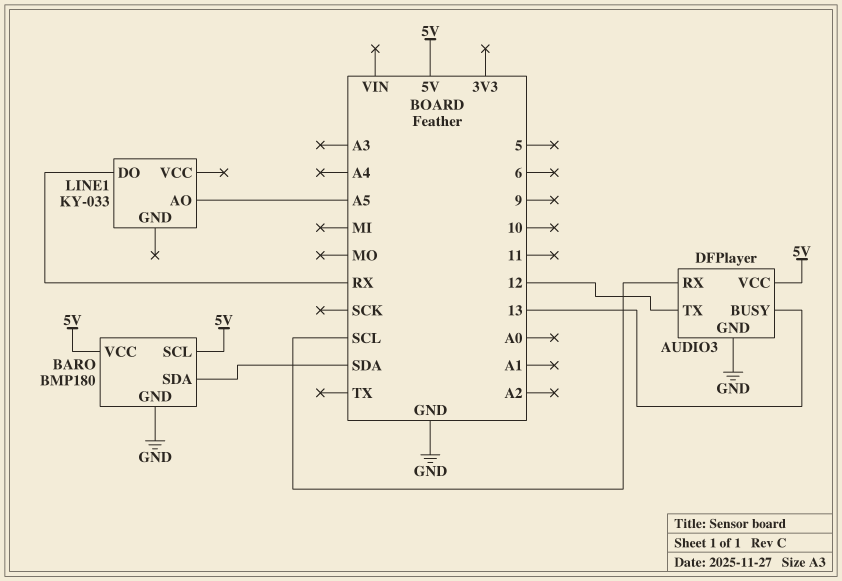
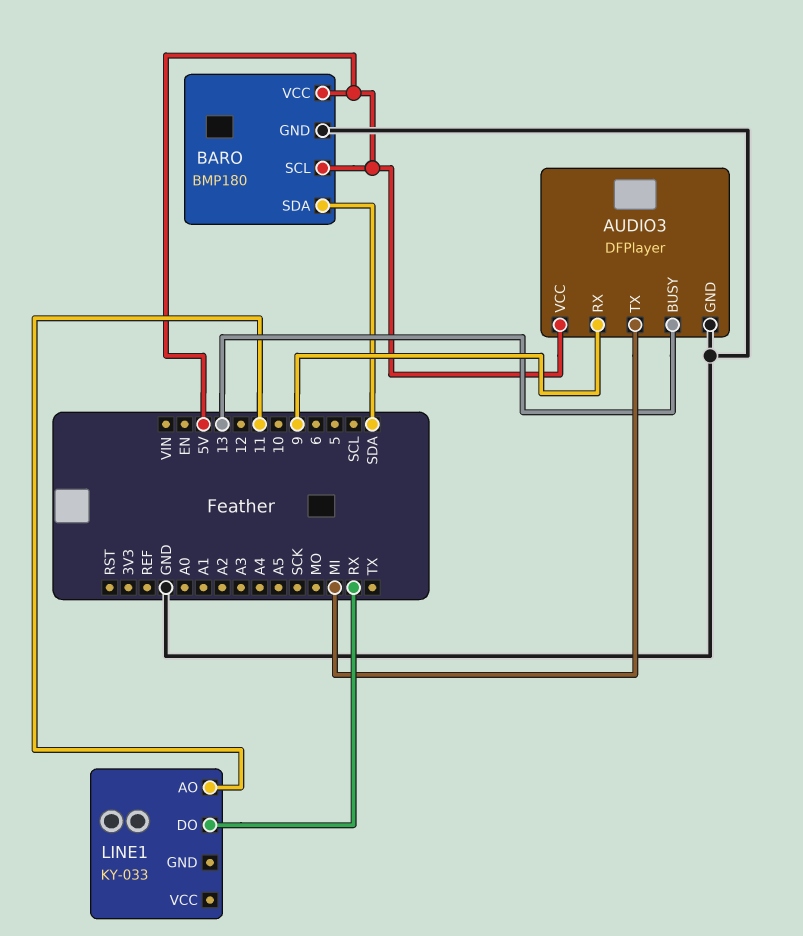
AUDIO3 pin RX: SCL -> 9
AUDIO3 pin TX: 12 -> MI
LINE1 pin AO: A5 -> 11

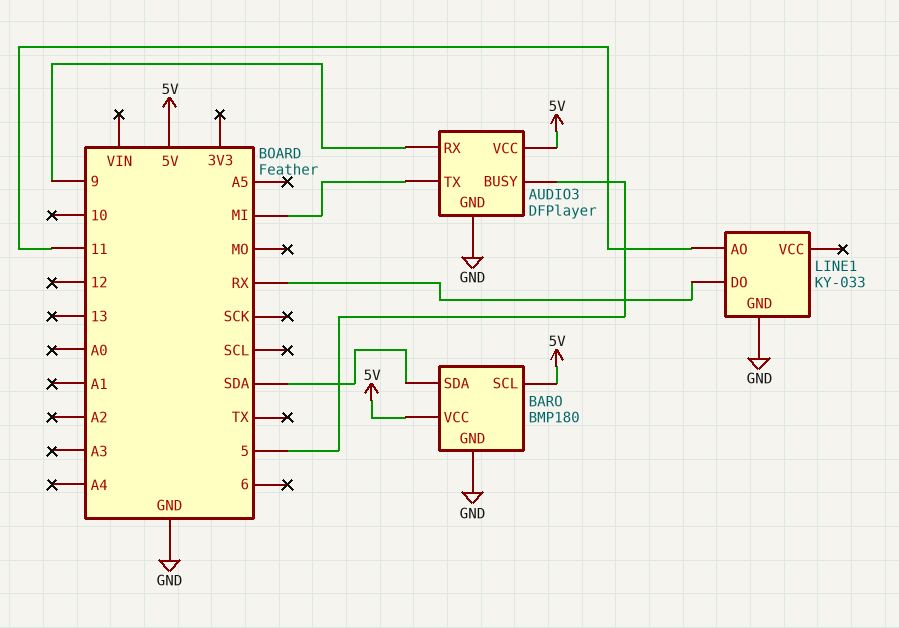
AUDIO3 pin BUSY: 13 -> 5
LINE1 pin GND: none -> GND

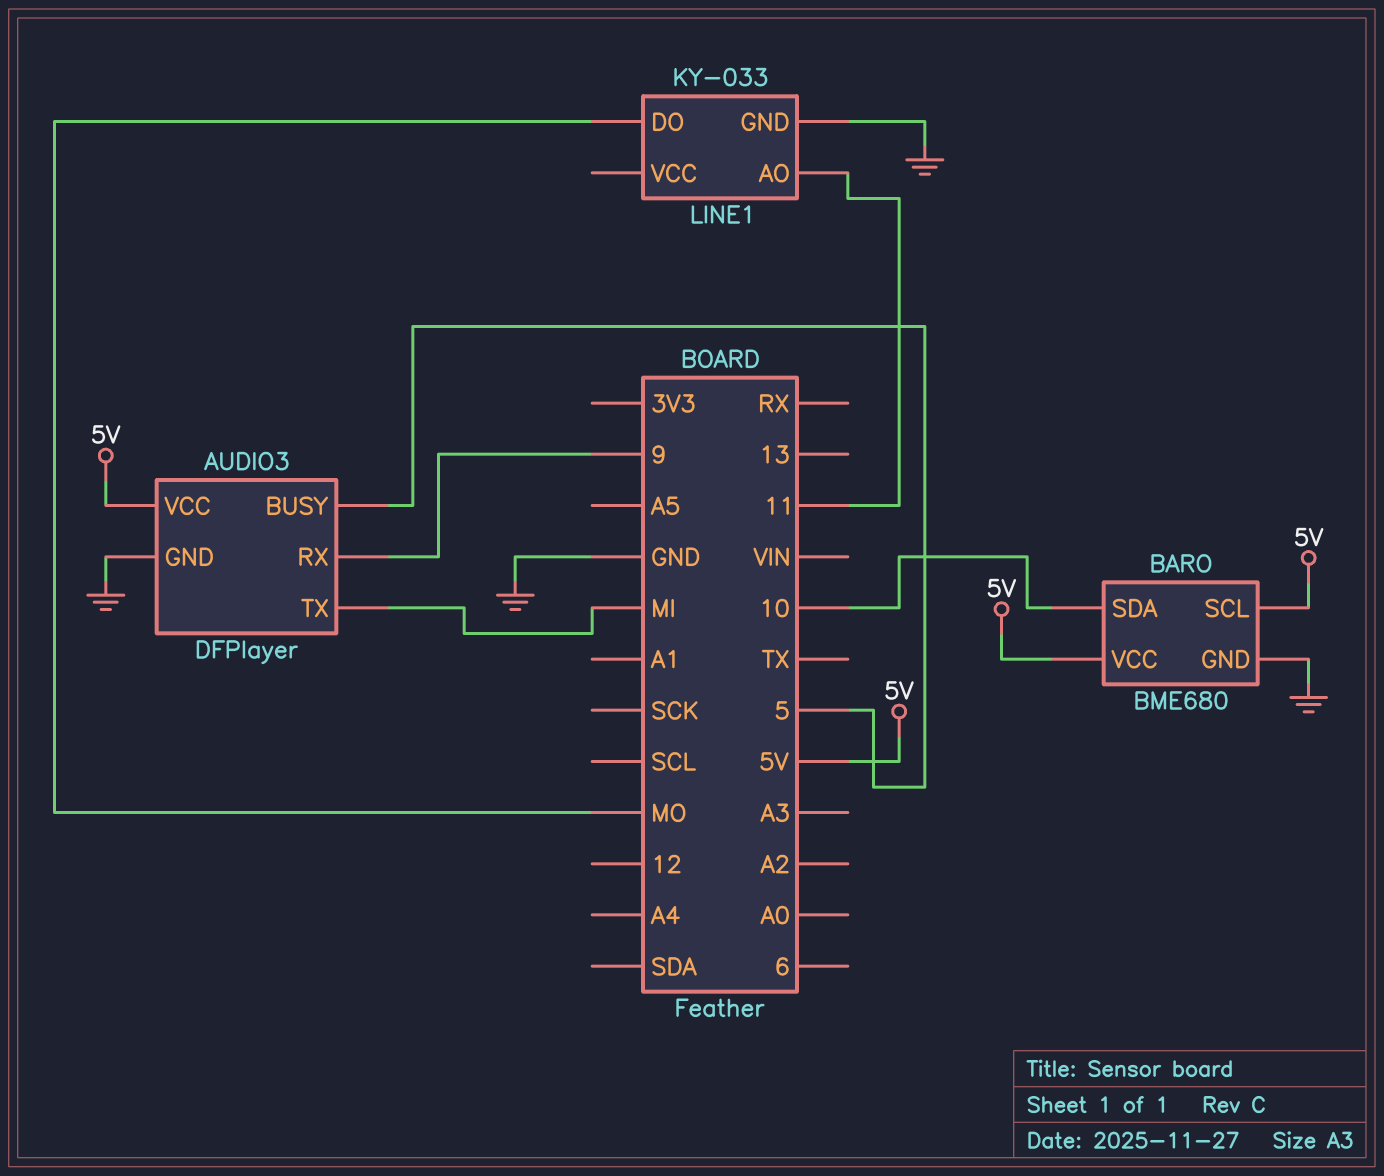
BARO: BMP180 -> BME680
BARO pin SDA: SDA -> 10
LINE1 pin DO: RX -> MO

